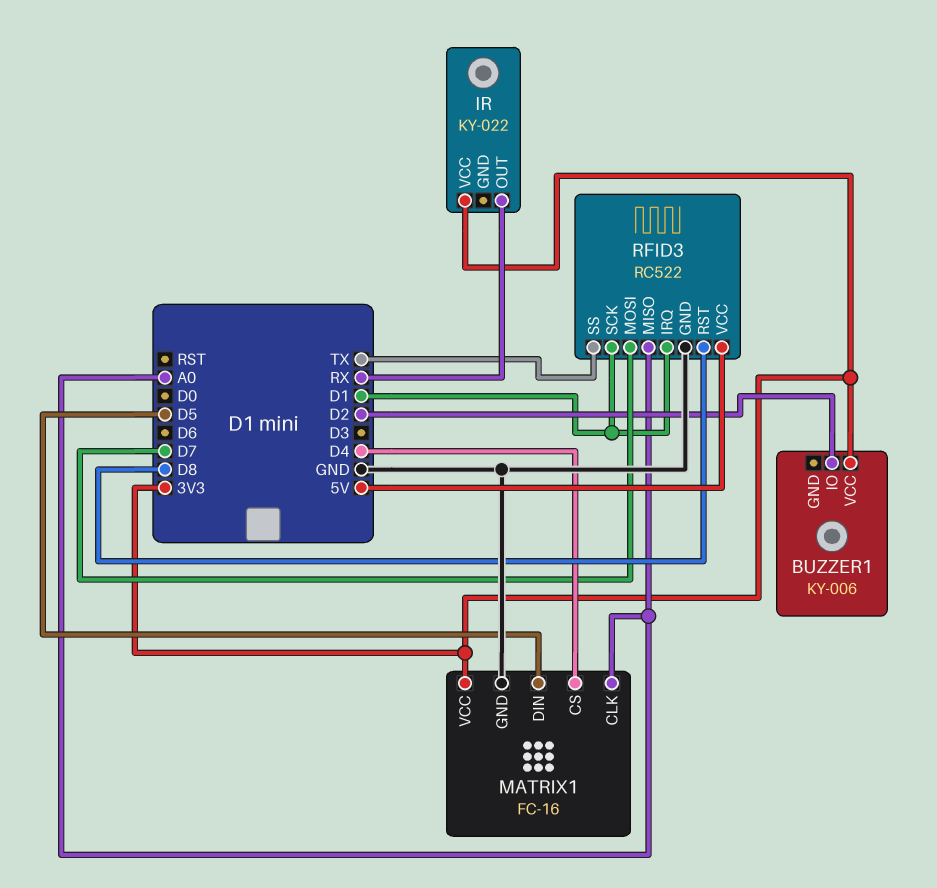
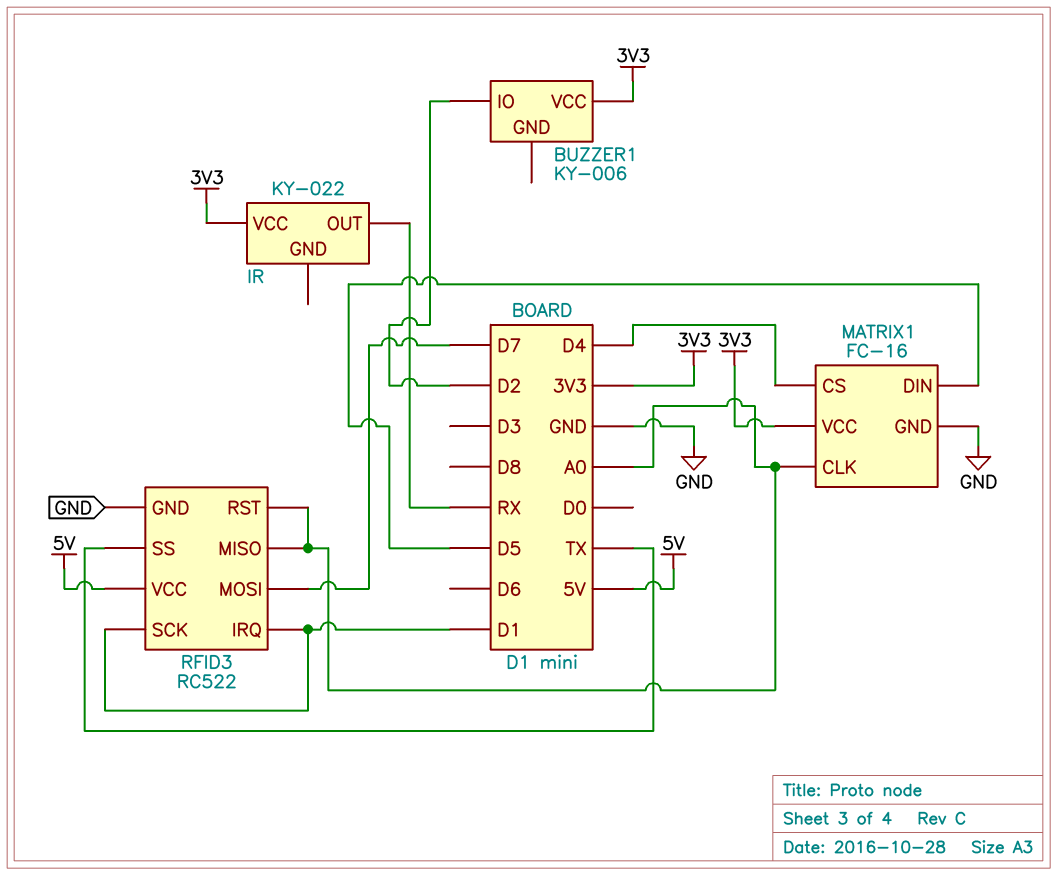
RFID3 pin RST: D8 -> A0

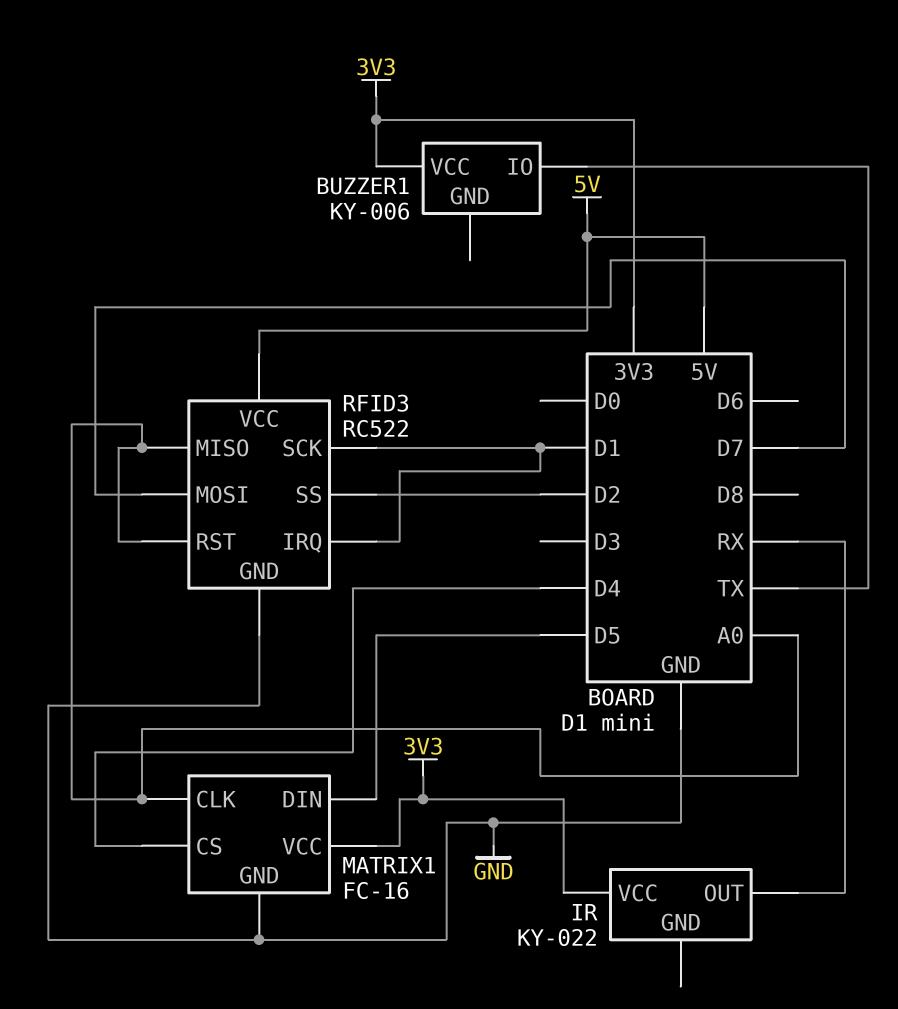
BUZZER1 pin IO: D2 -> TX
RFID3 pin SS: TX -> D2

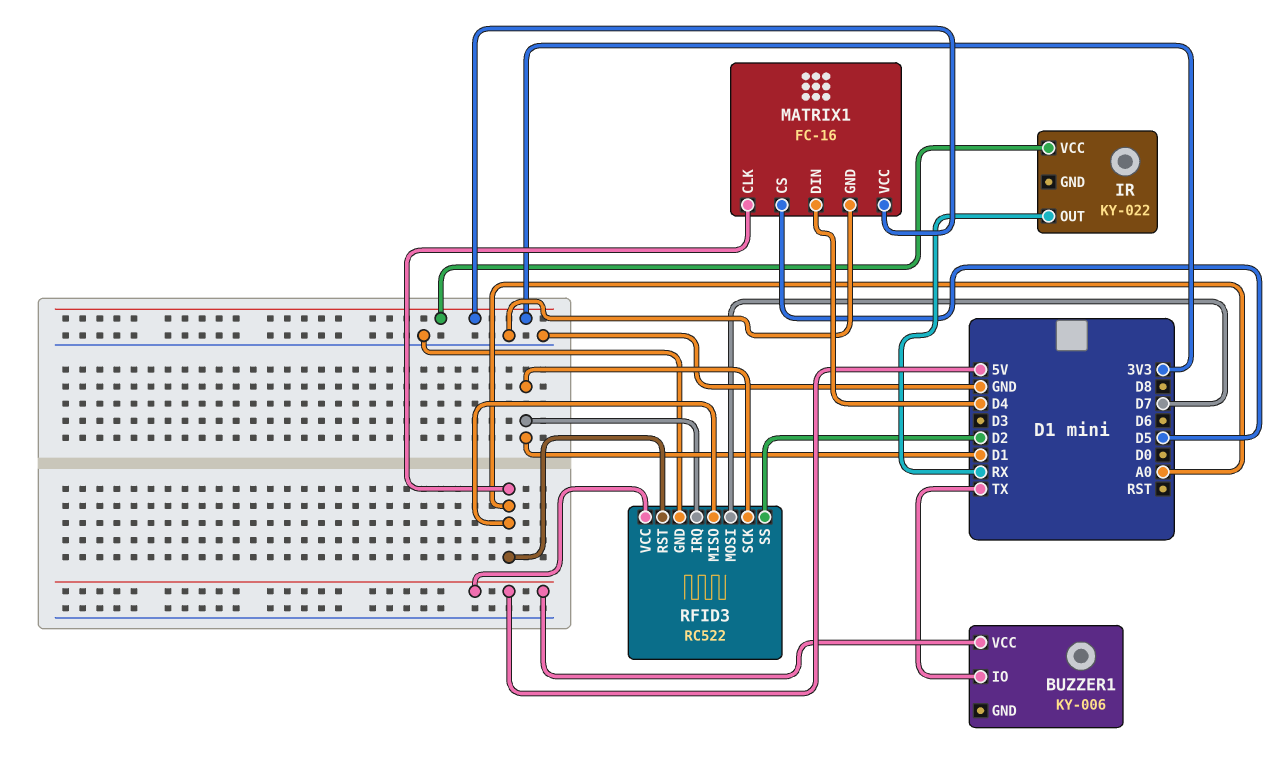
BUZZER1 pin VCC: 3V3 -> 5V
MATRIX1 pin CS: D4 -> D5
MATRIX1 pin DIN: D5 -> D4

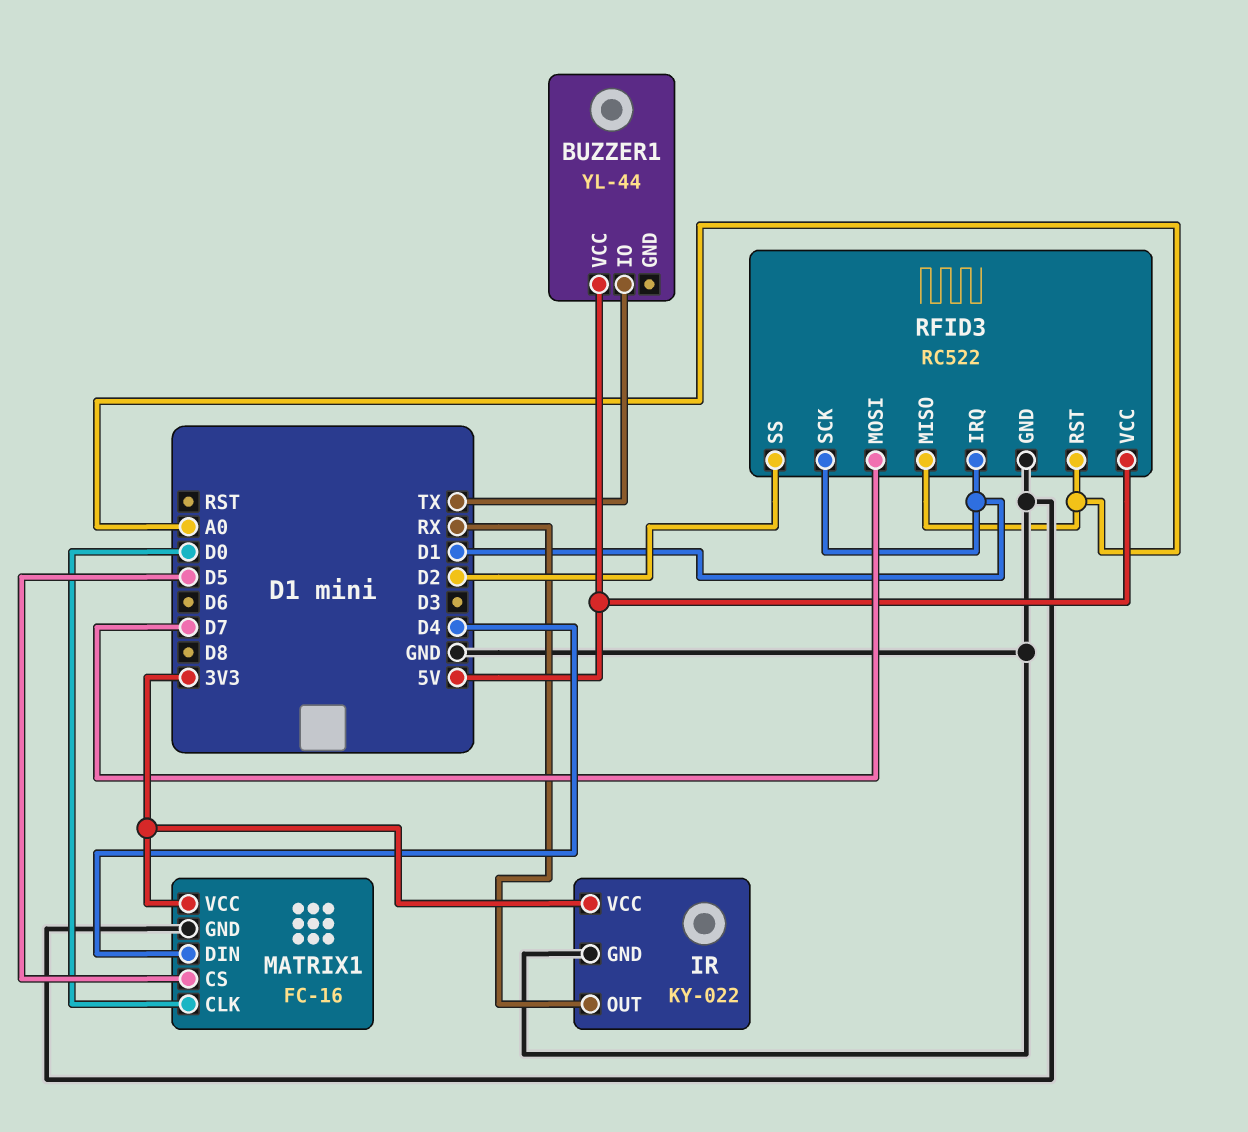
BUZZER1: KY-006 -> YL-44
IR pin GND: none -> GND
MATRIX1 pin CLK: A0 -> D0

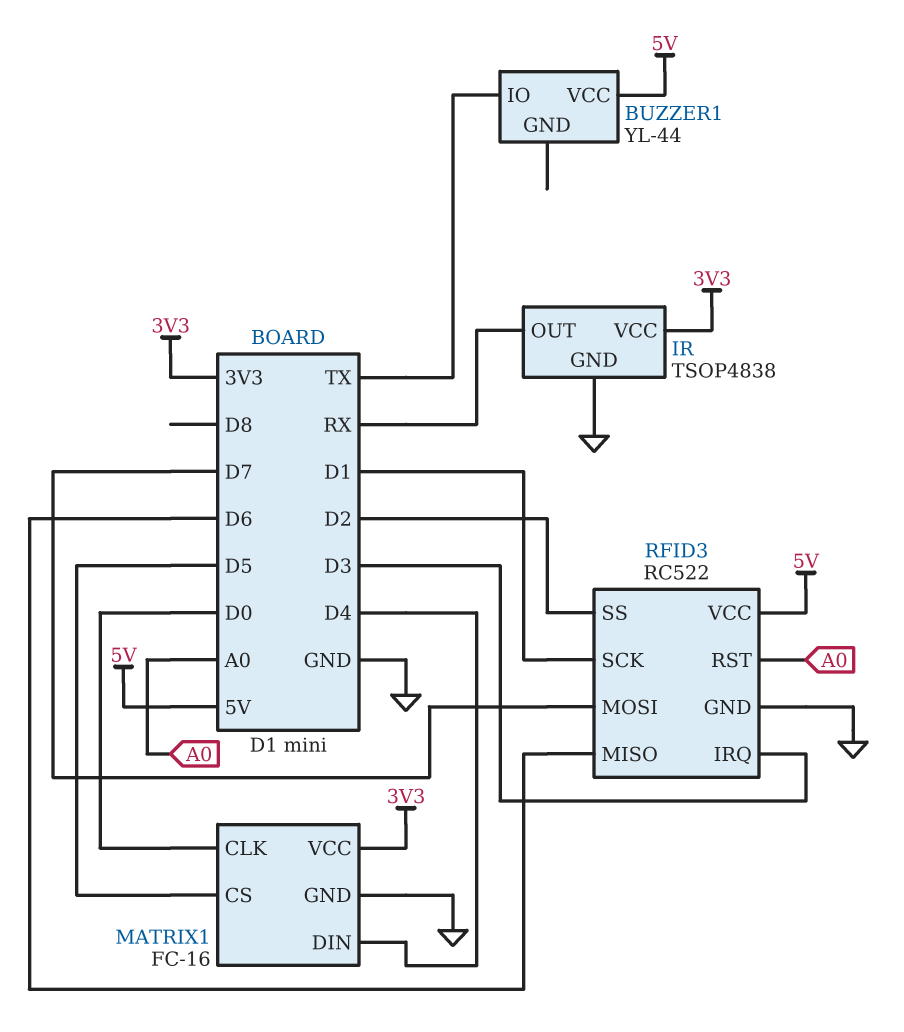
IR: KY-022 -> TSOP4838
RFID3 pin IRQ: D1 -> D3
RFID3 pin MISO: A0 -> D6

